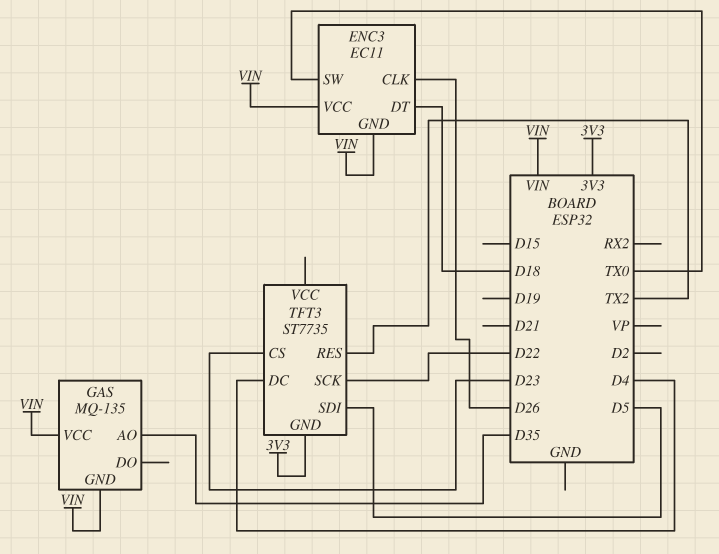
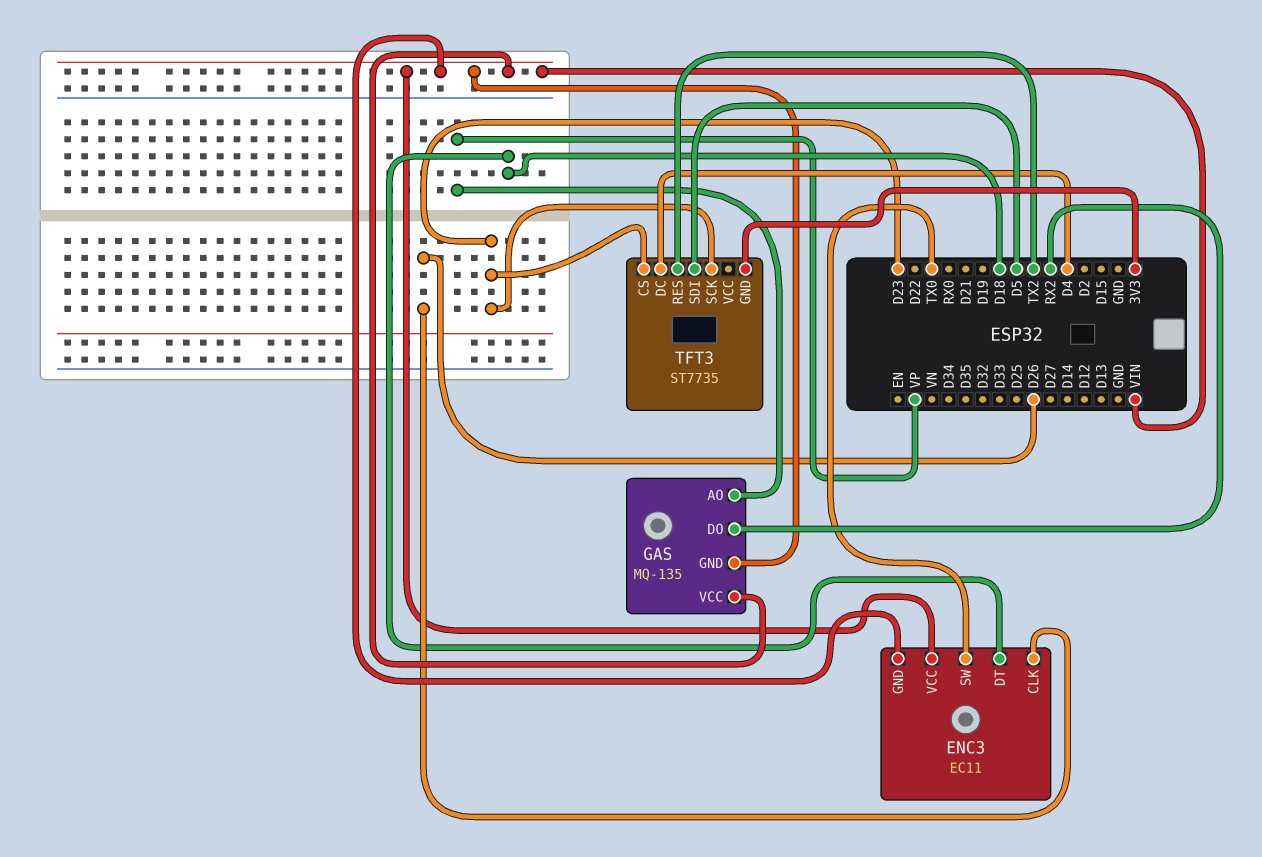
GAS pin AO: D35 -> VP
GAS pin DO: none -> RX2
TFT3 pin SCK: D22 -> D23

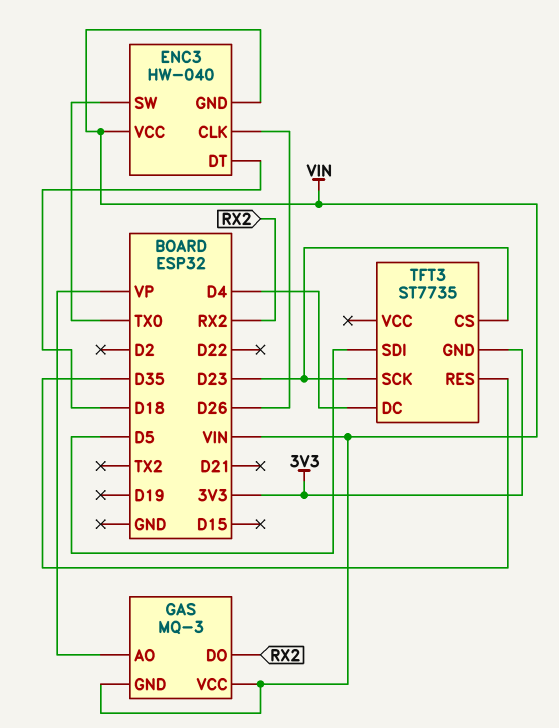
ENC3: EC11 -> HW-040
GAS: MQ-135 -> MQ-3
TFT3 pin RES: TX2 -> D35

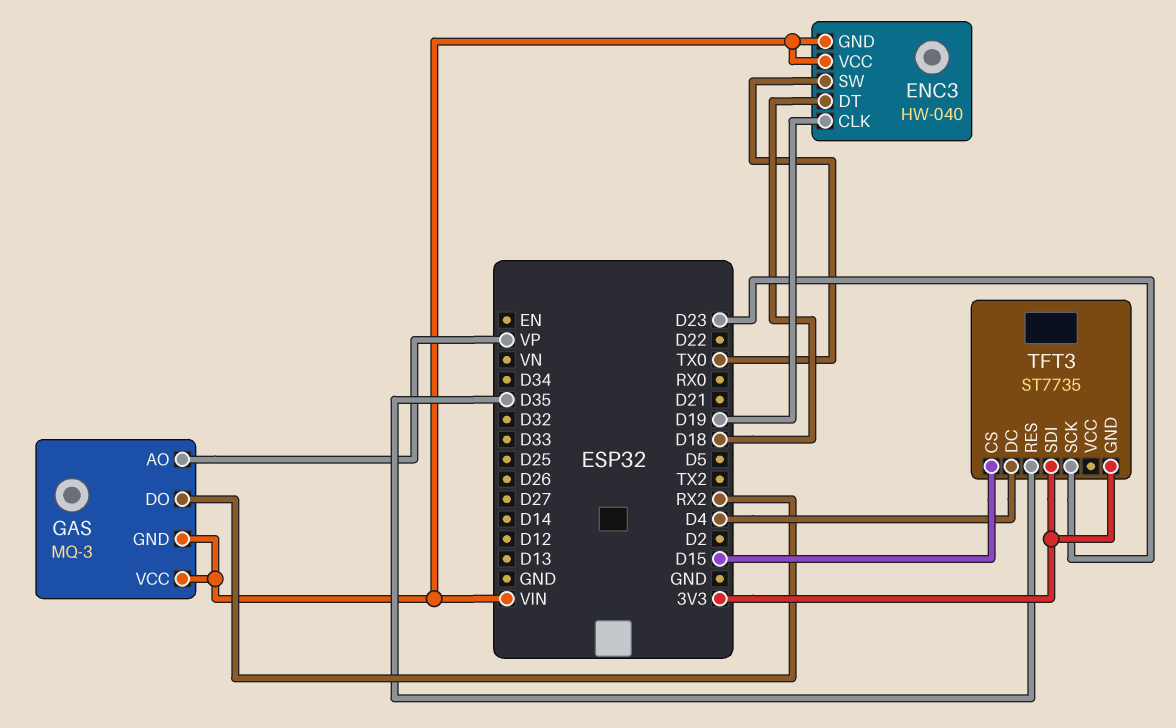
ENC3 pin CLK: D26 -> D19
TFT3 pin CS: D23 -> D15
TFT3 pin SDI: D5 -> 3V3

